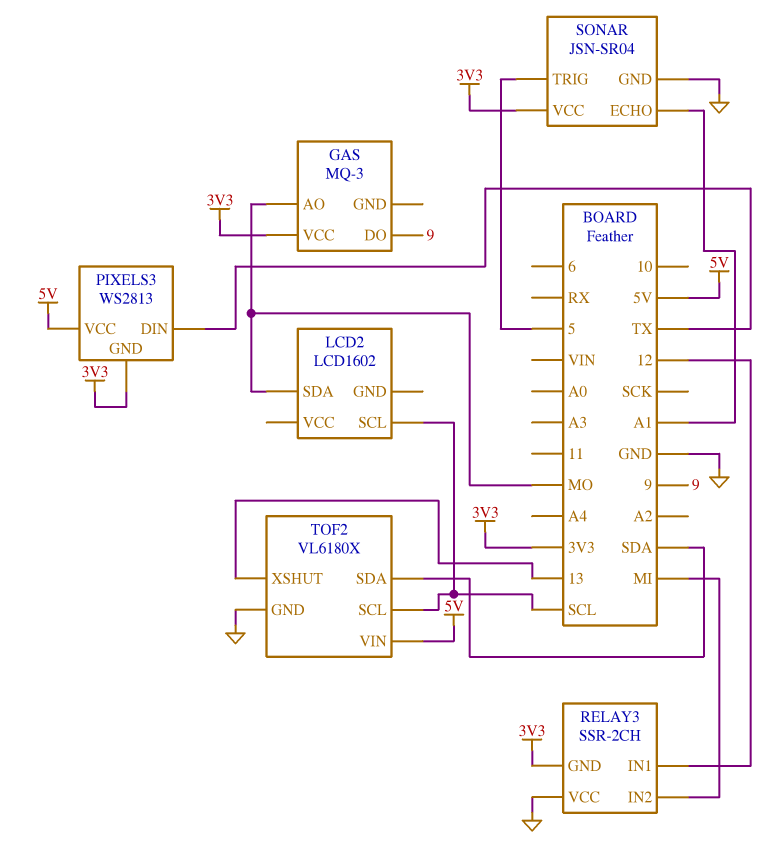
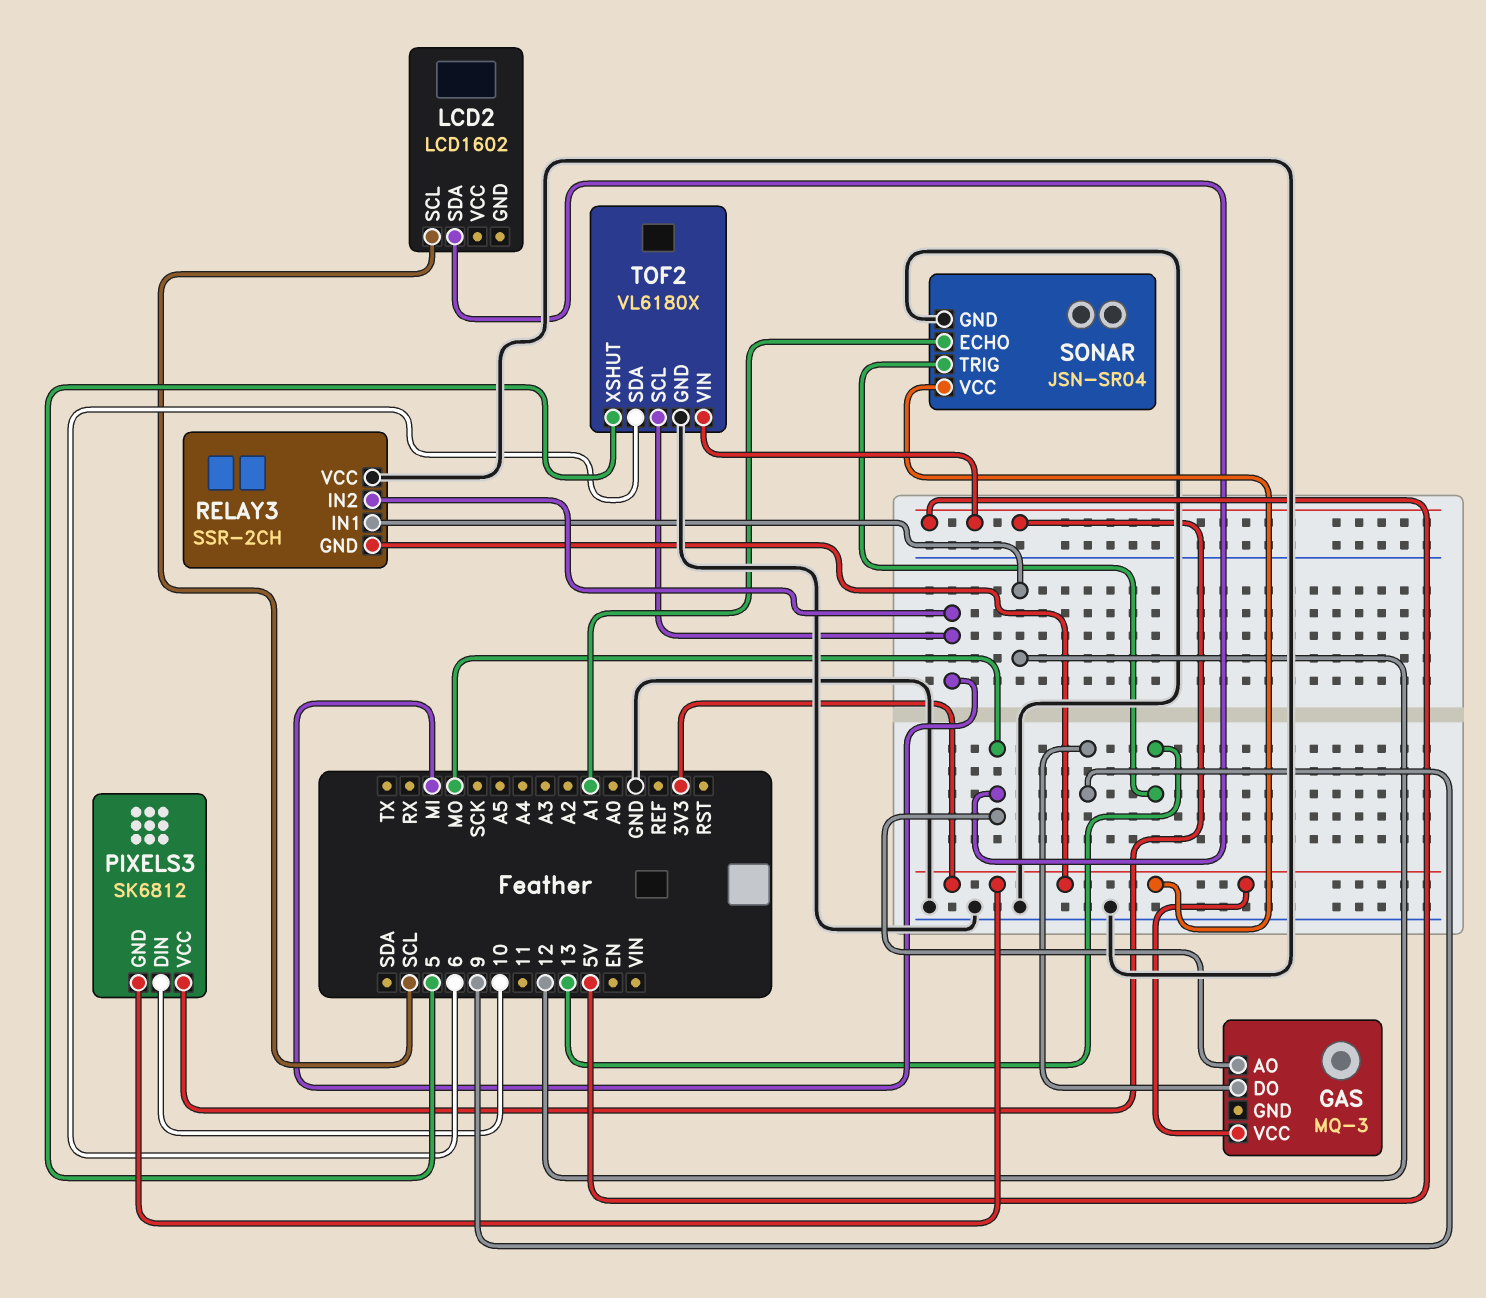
PIXELS3: WS2813 -> SK6812
PIXELS3 pin DIN: TX -> 10
SONAR pin TRIG: 5 -> 13
TOF2 pin SCL: SCL -> MI
TOF2 pin SDA: SDA -> 6
TOF2 pin XSHUT: 13 -> 5

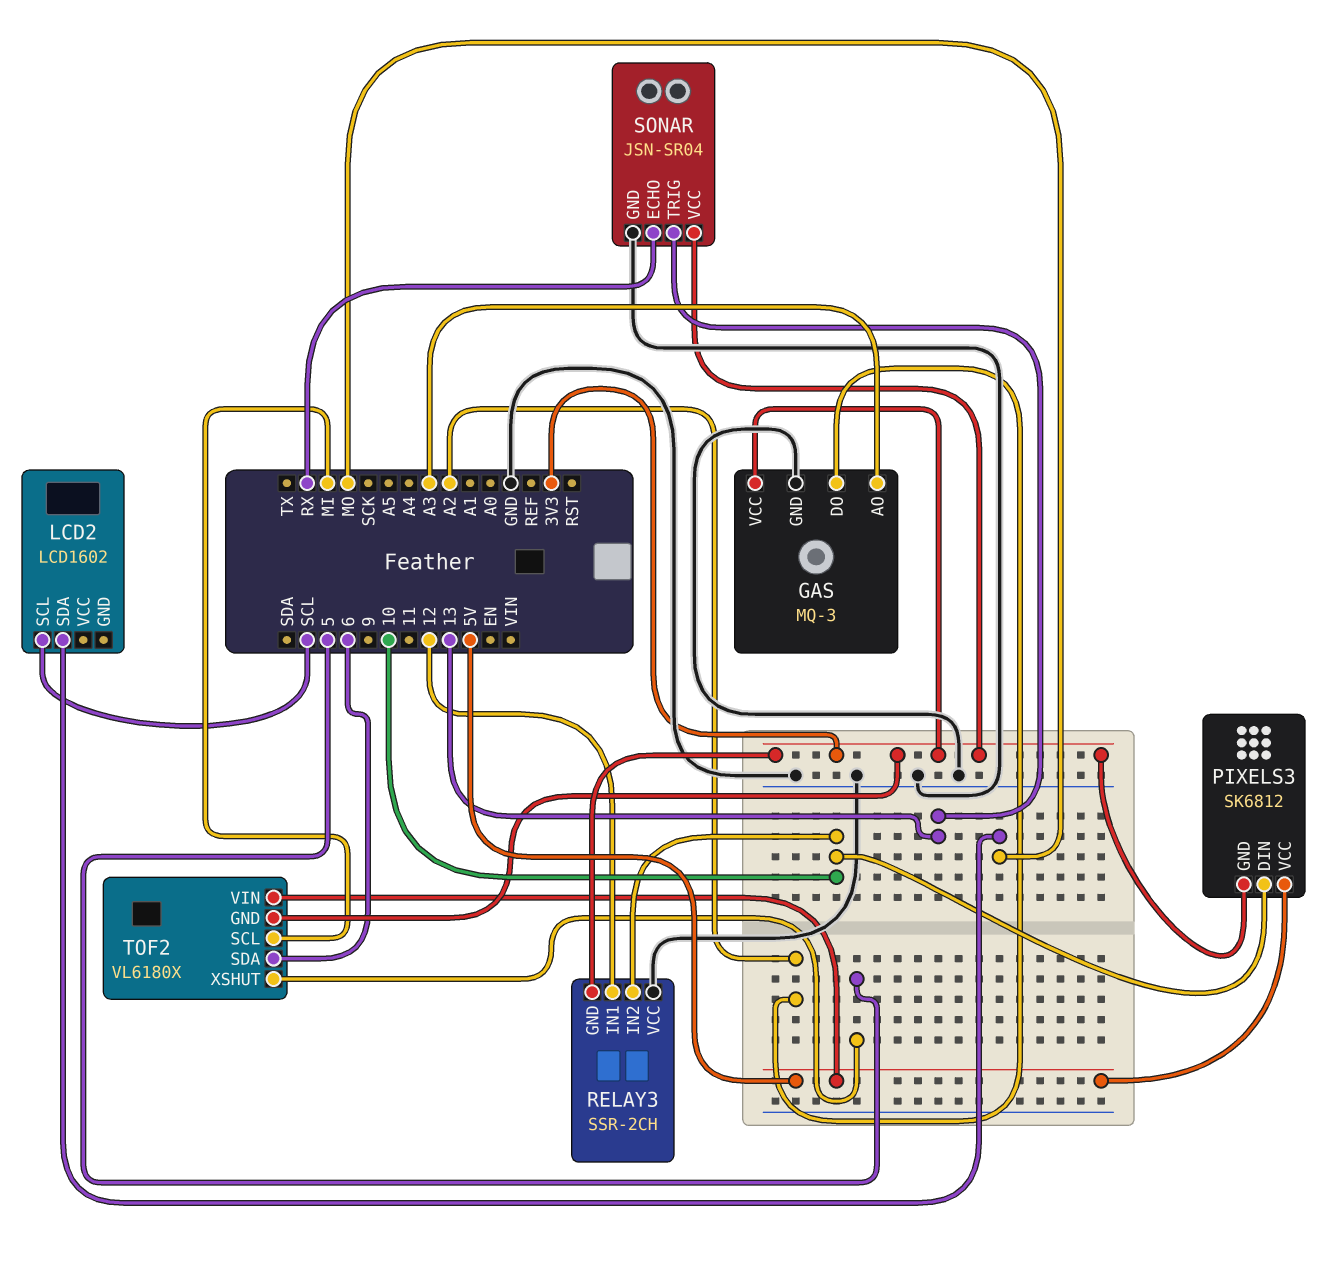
GAS pin AO: MO -> A3
GAS pin DO: 9 -> A2
GAS pin GND: none -> GND
RELAY3 pin IN2: MI -> 10
SONAR pin ECHO: A1 -> RX
TOF2 pin GND: GND -> 3V3

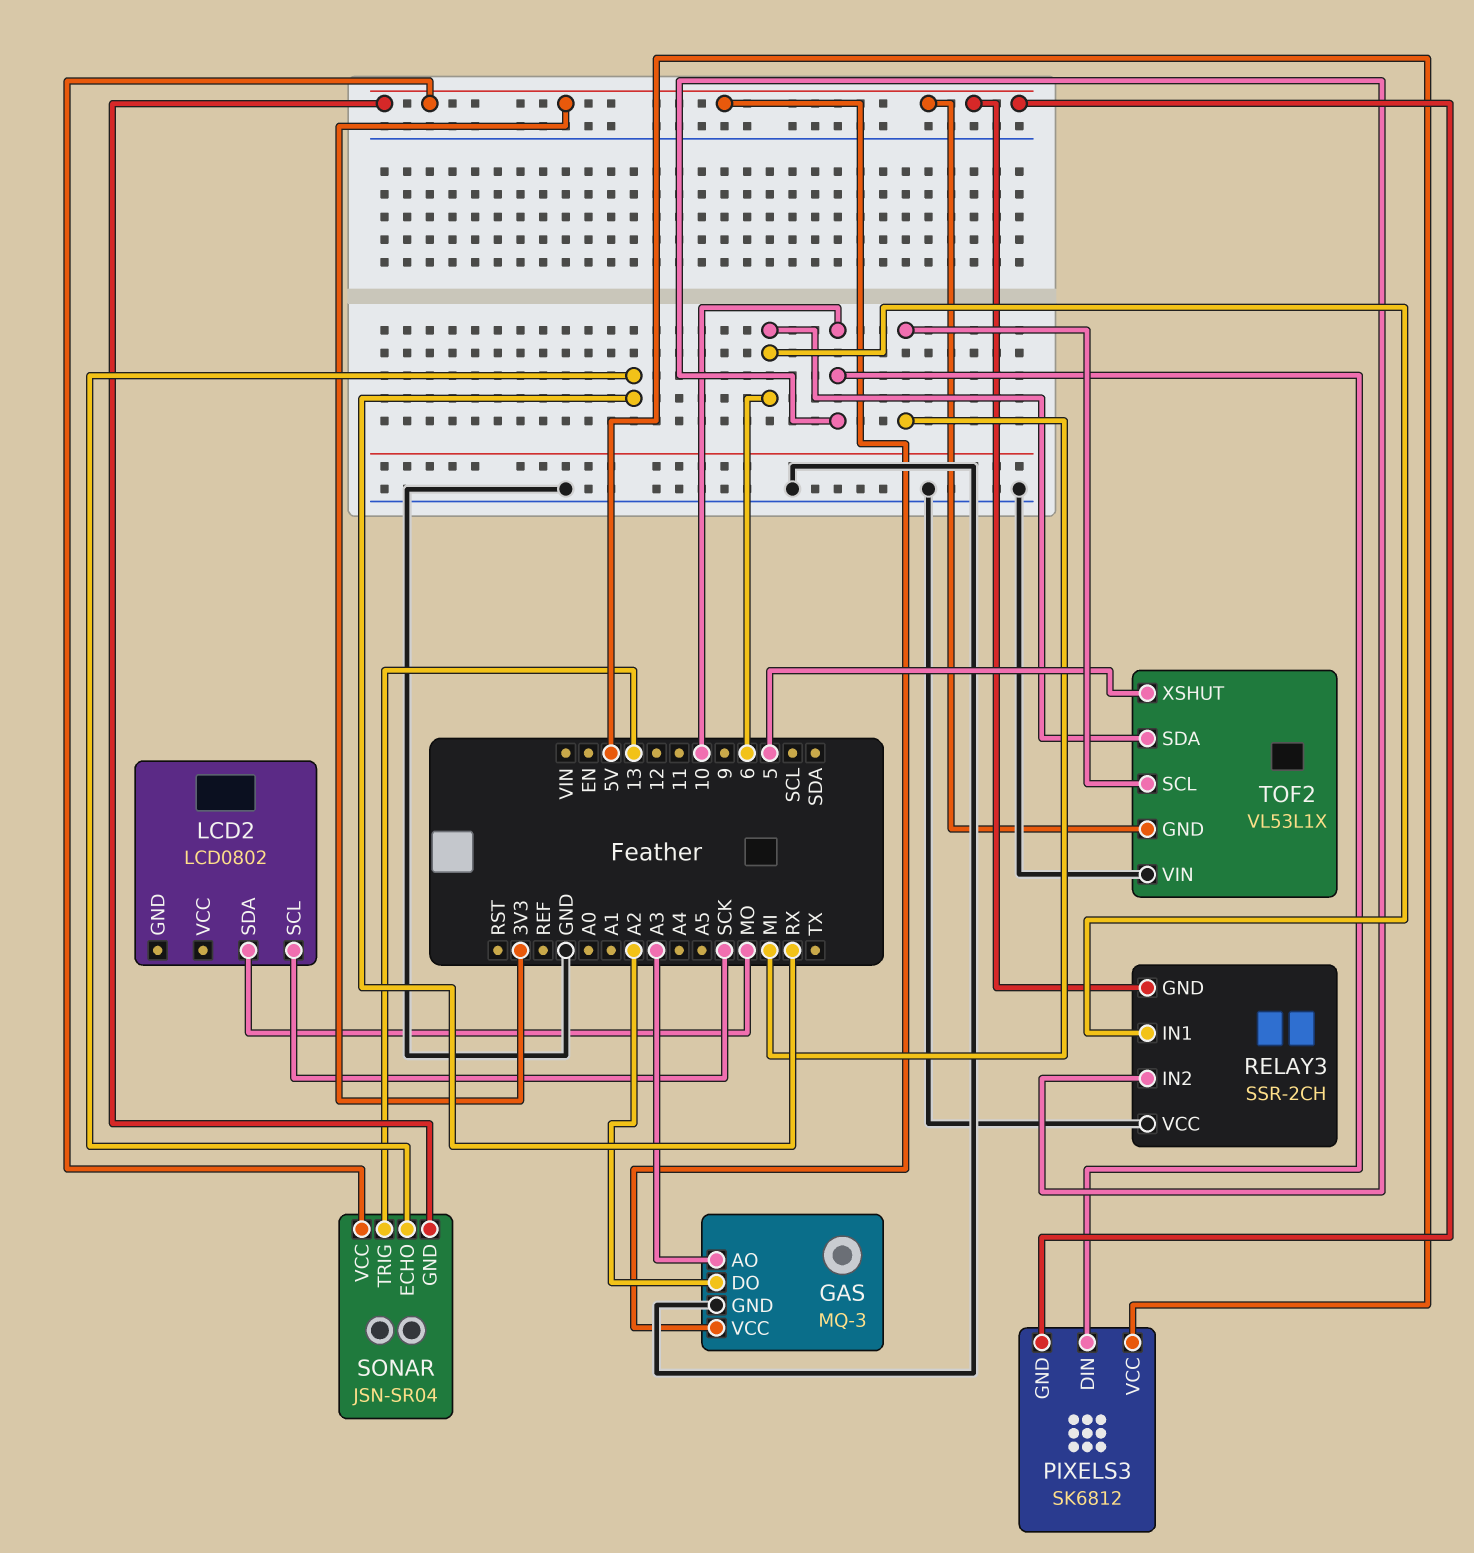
LCD2: LCD1602 -> LCD0802
LCD2 pin SCL: SCL -> SCK
RELAY3 pin IN1: 12 -> 6
SONAR pin GND: GND -> 3V3
TOF2: VL6180X -> VL53L1X
TOF2 pin VIN: 5V -> GND

